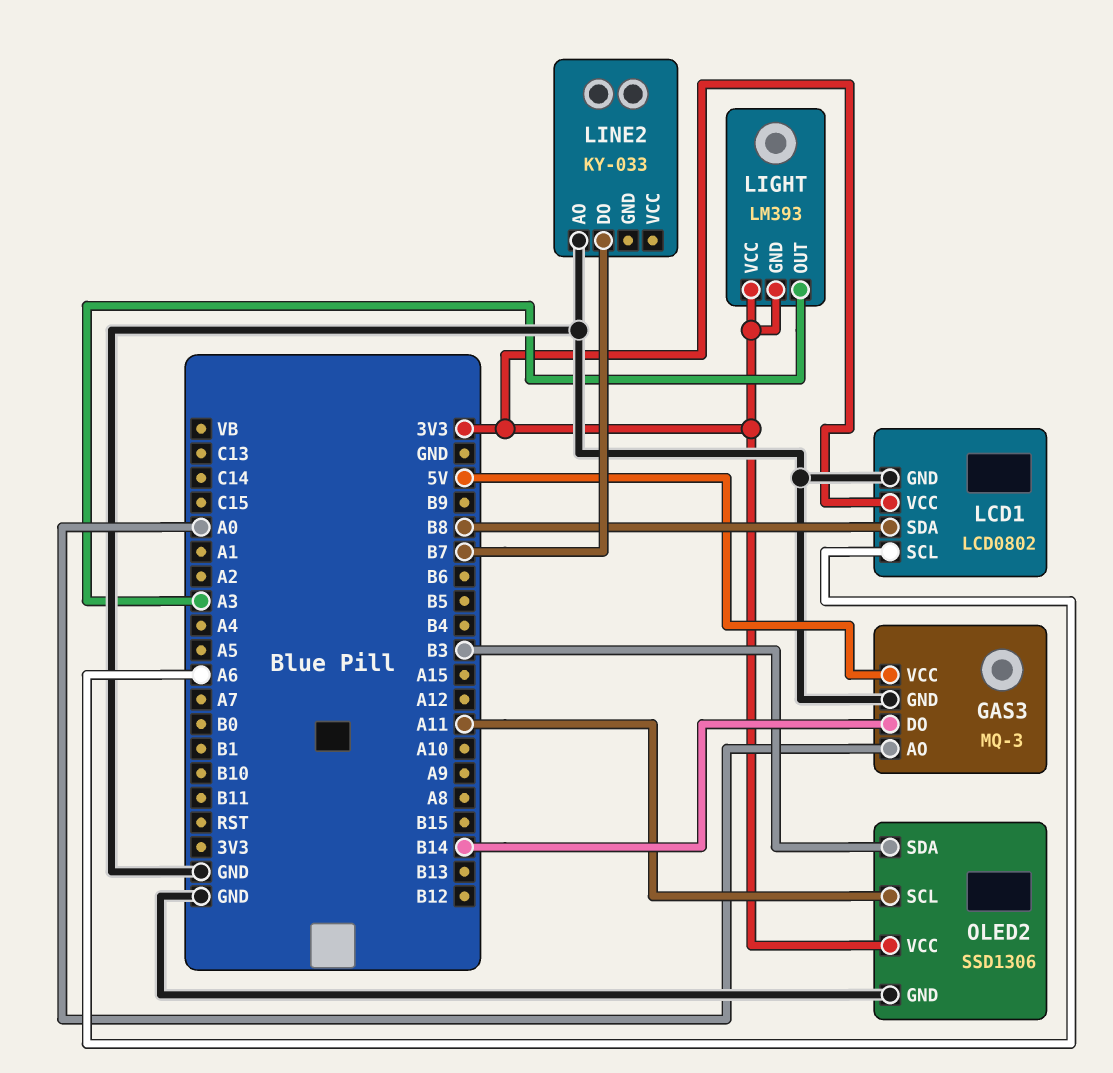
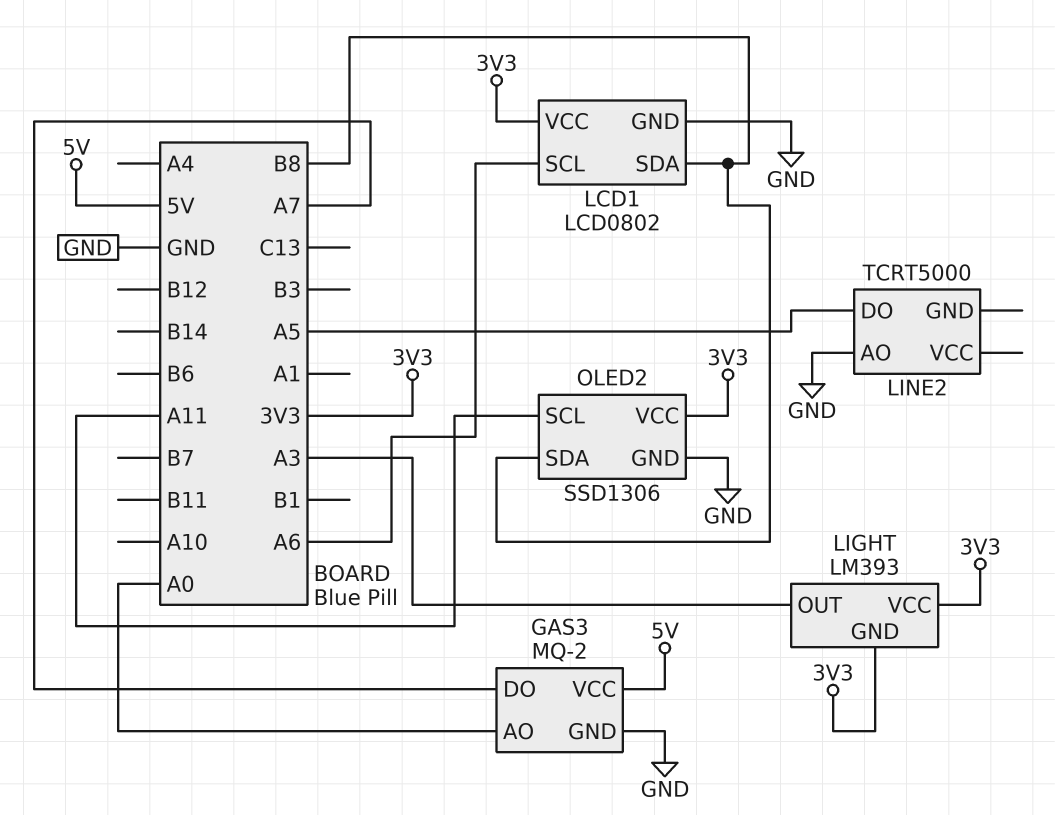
GAS3: MQ-3 -> MQ-2
GAS3 pin DO: B14 -> A7
LINE2: KY-033 -> TCRT5000
LINE2 pin DO: B7 -> A5
OLED2 pin SDA: B3 -> B8

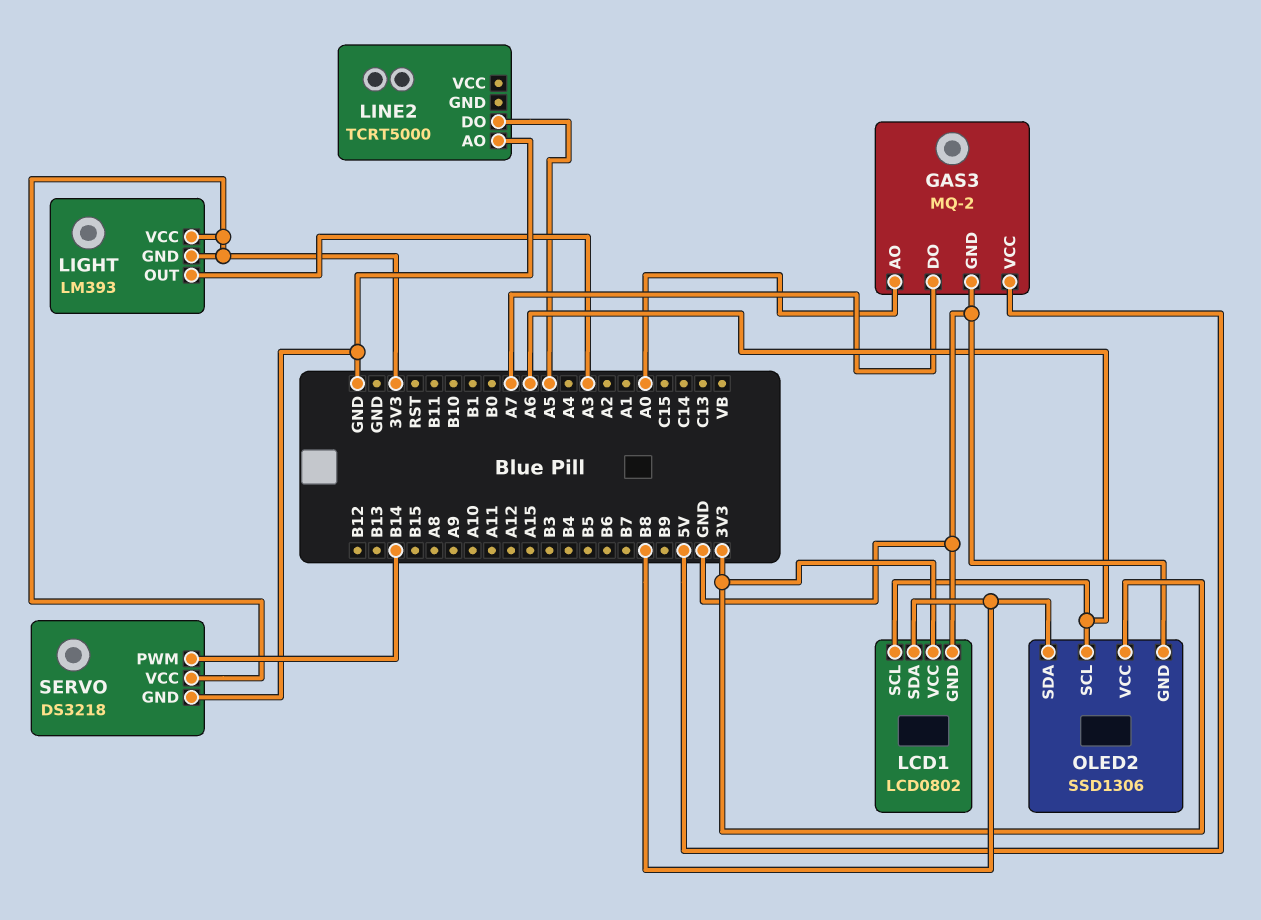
OLED2 pin SCL: A11 -> A6
SERVO: none -> DS3218
SERVO pin GND: none -> GND
SERVO pin PWM: none -> B14
SERVO pin VCC: none -> 3V3

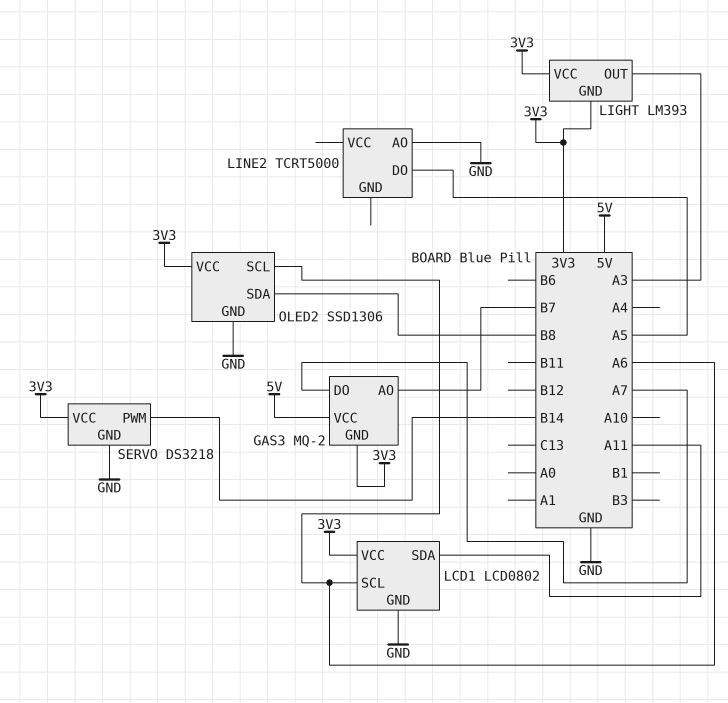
GAS3 pin AO: A0 -> B7
GAS3 pin GND: GND -> 3V3
LCD1 pin SDA: B8 -> A11

